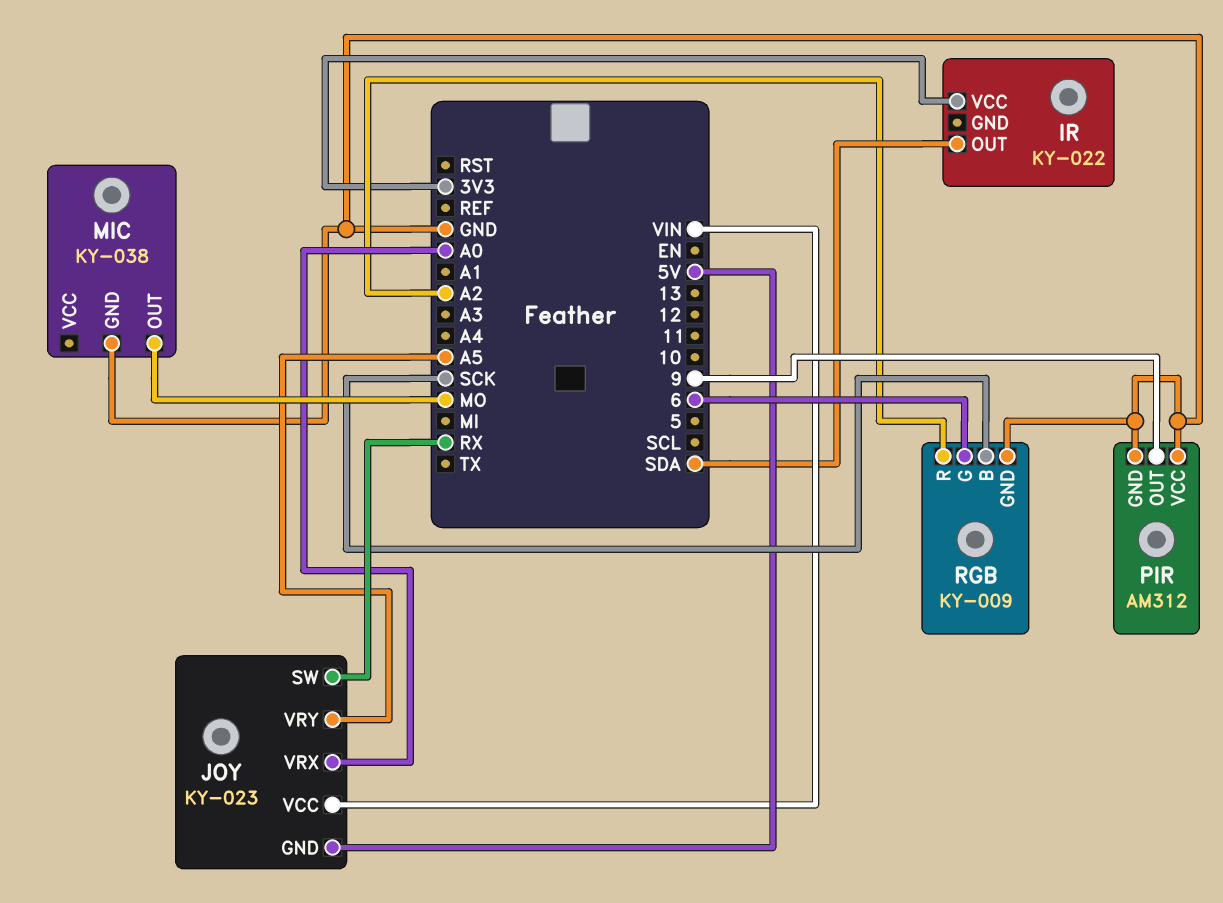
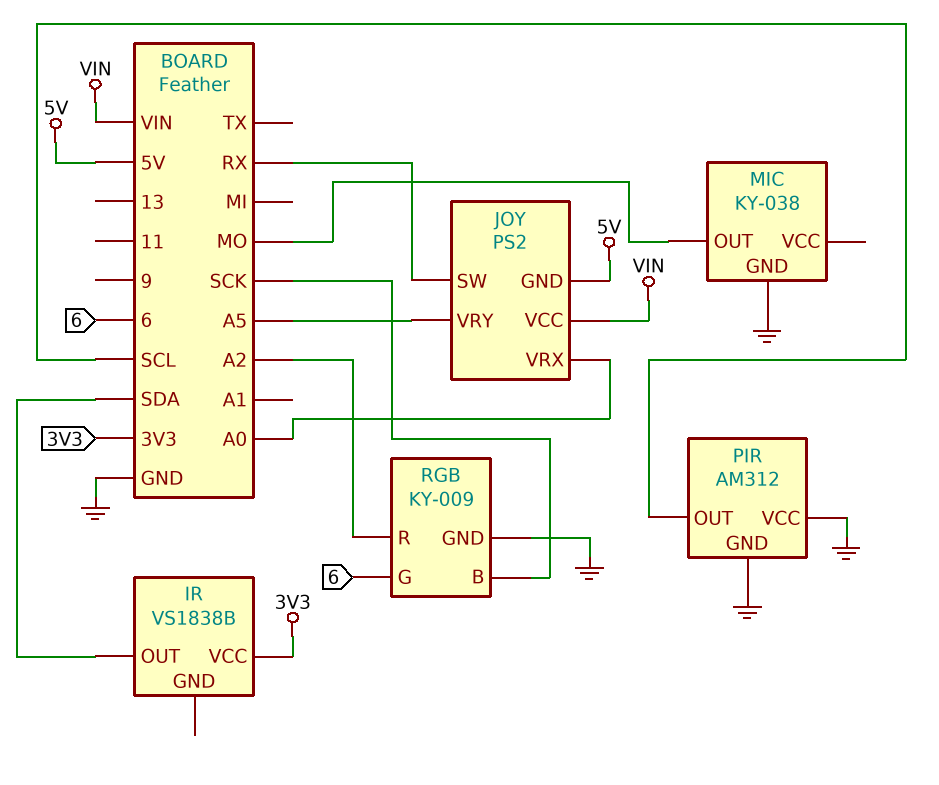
IR: KY-022 -> VS1838B
JOY: KY-023 -> PS2
PIR pin OUT: 9 -> SCL

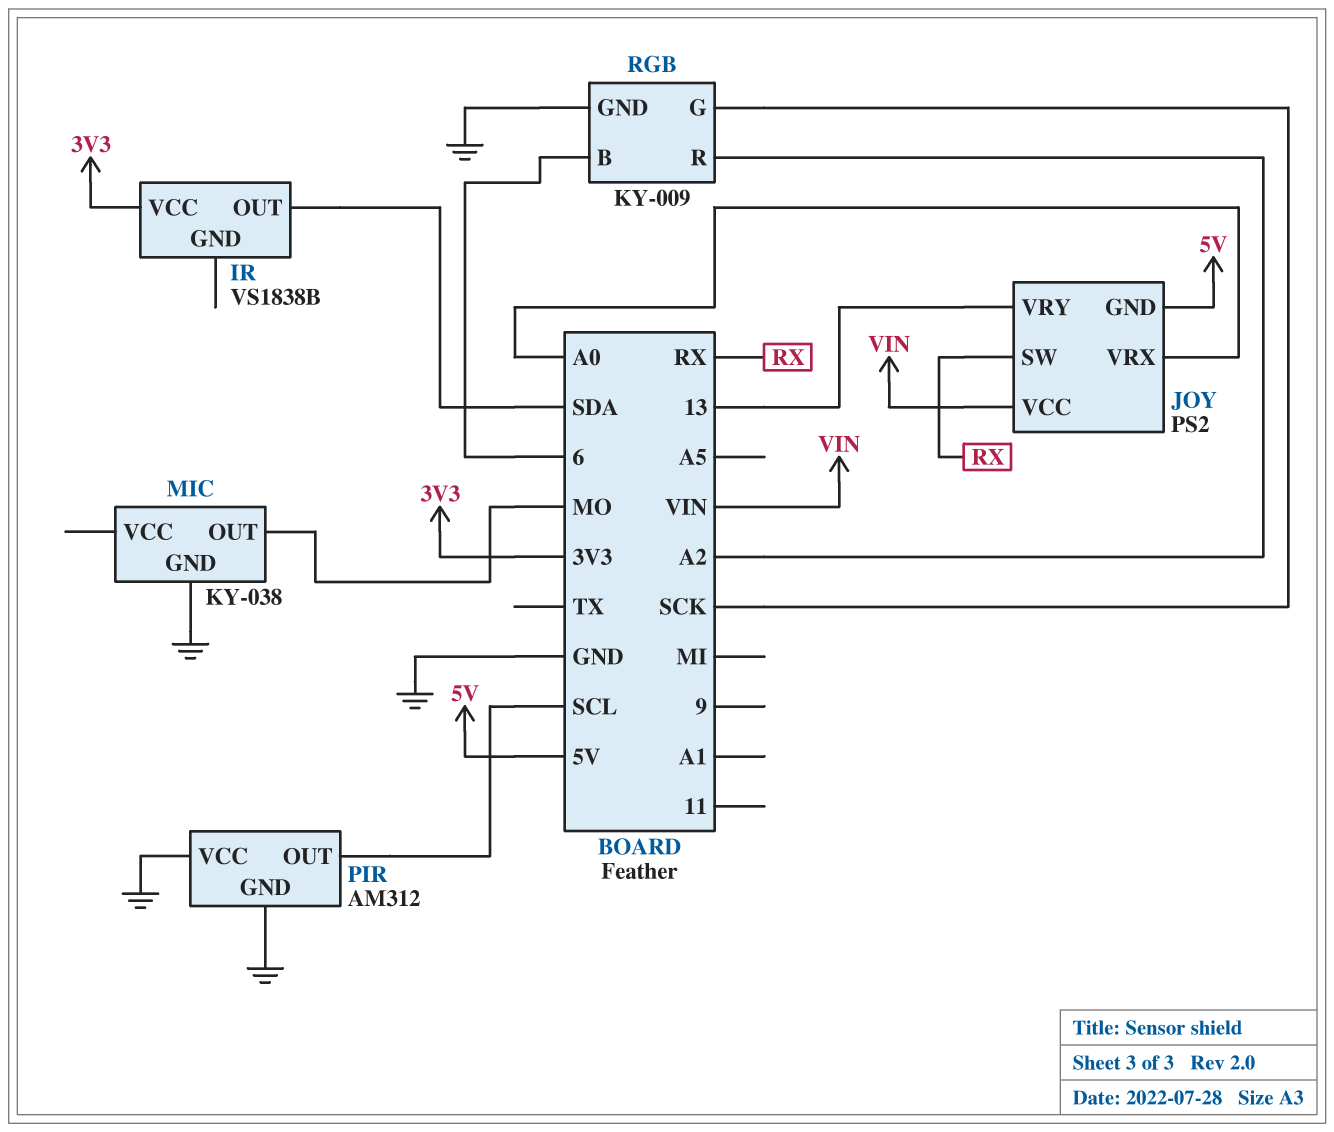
JOY pin VRY: A5 -> 13
RGB pin B: SCK -> 6
RGB pin G: 6 -> SCK

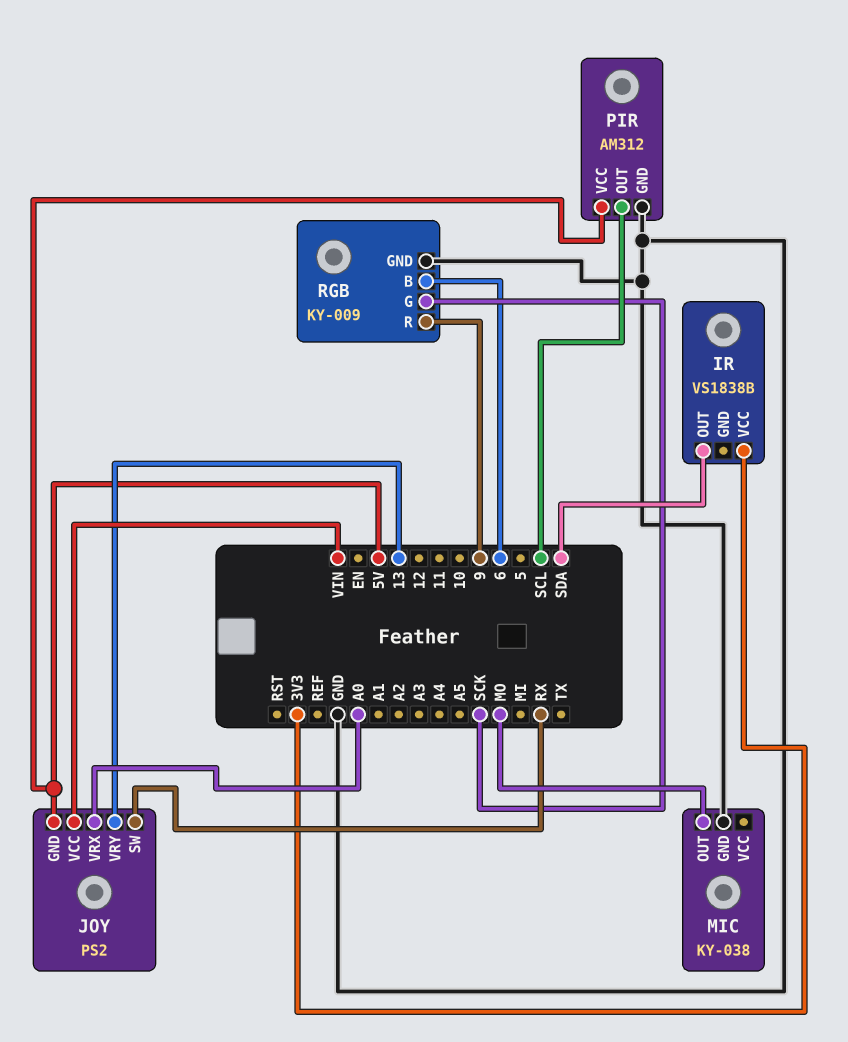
PIR pin VCC: GND -> 5V
RGB pin R: A2 -> 9

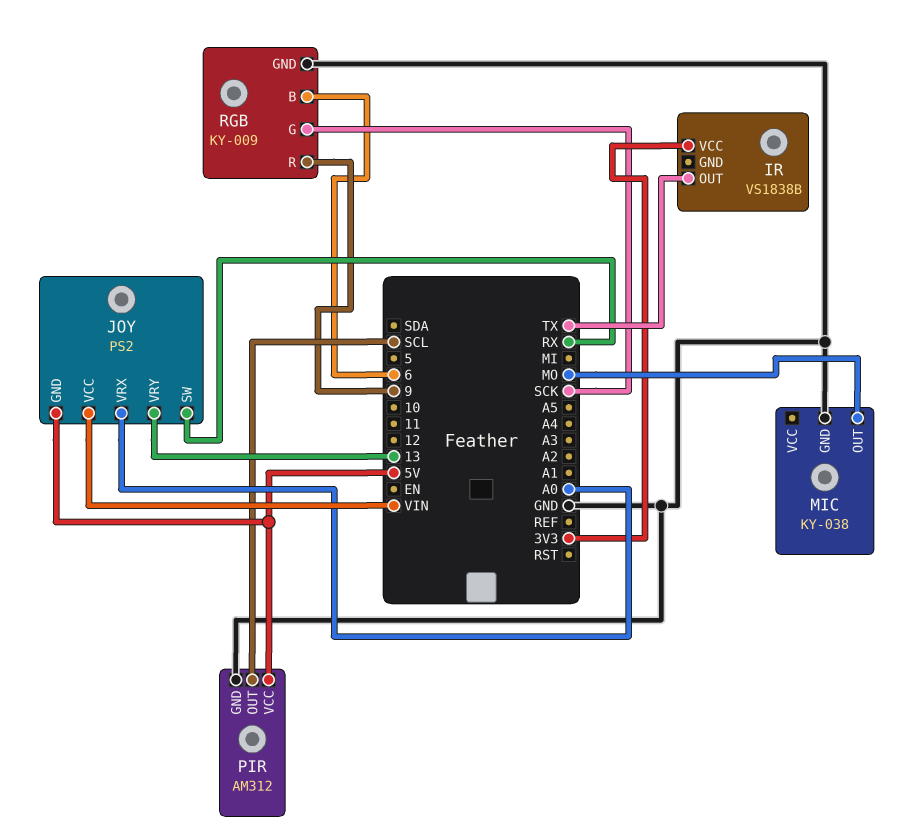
IR pin OUT: SDA -> TX

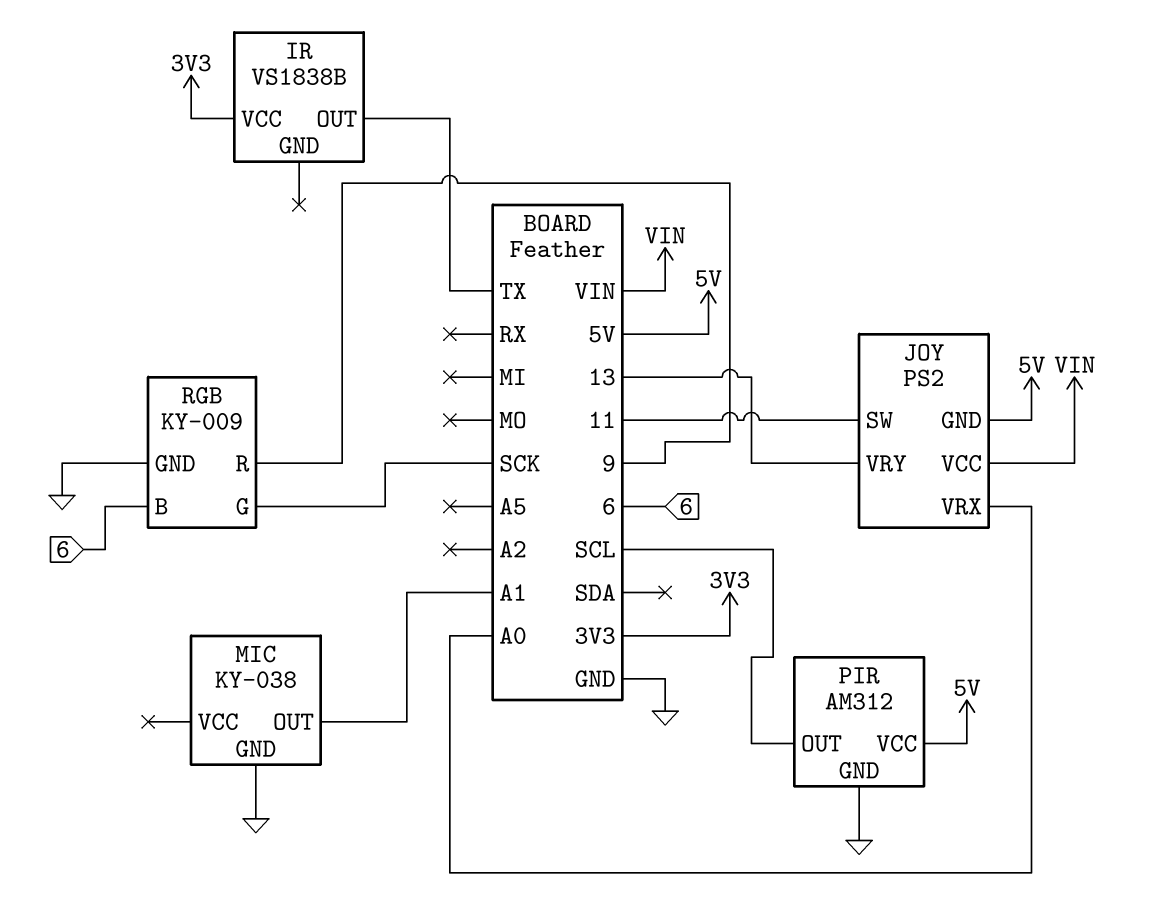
JOY pin SW: RX -> 11
MIC pin OUT: MO -> A1

